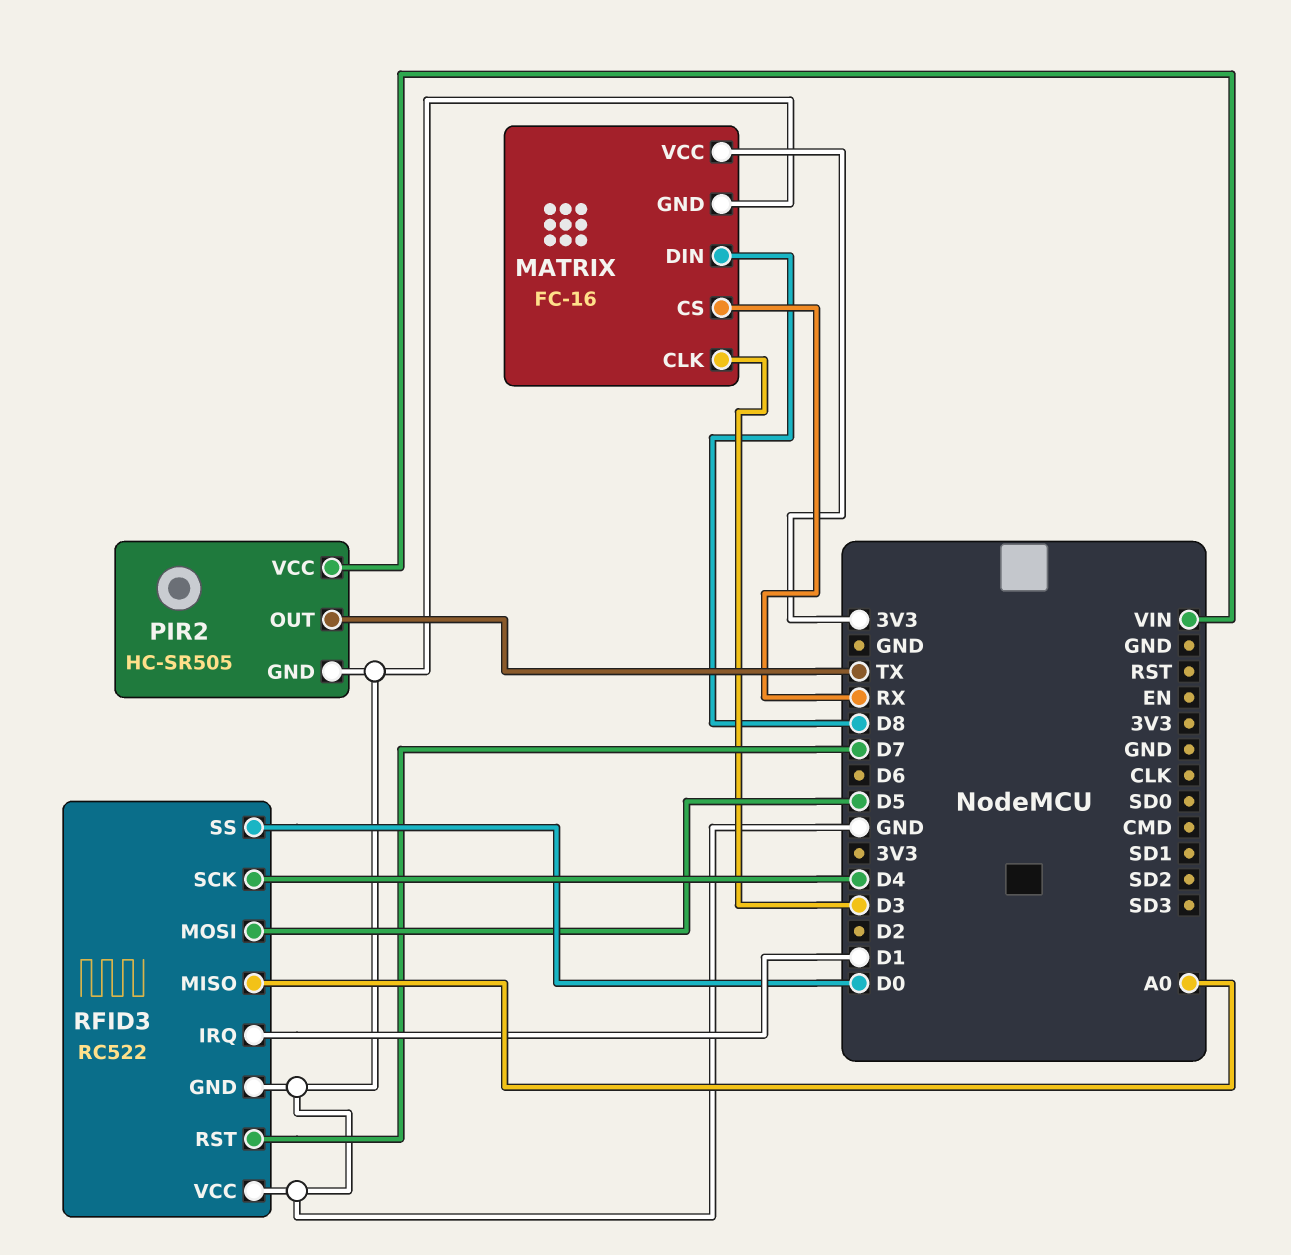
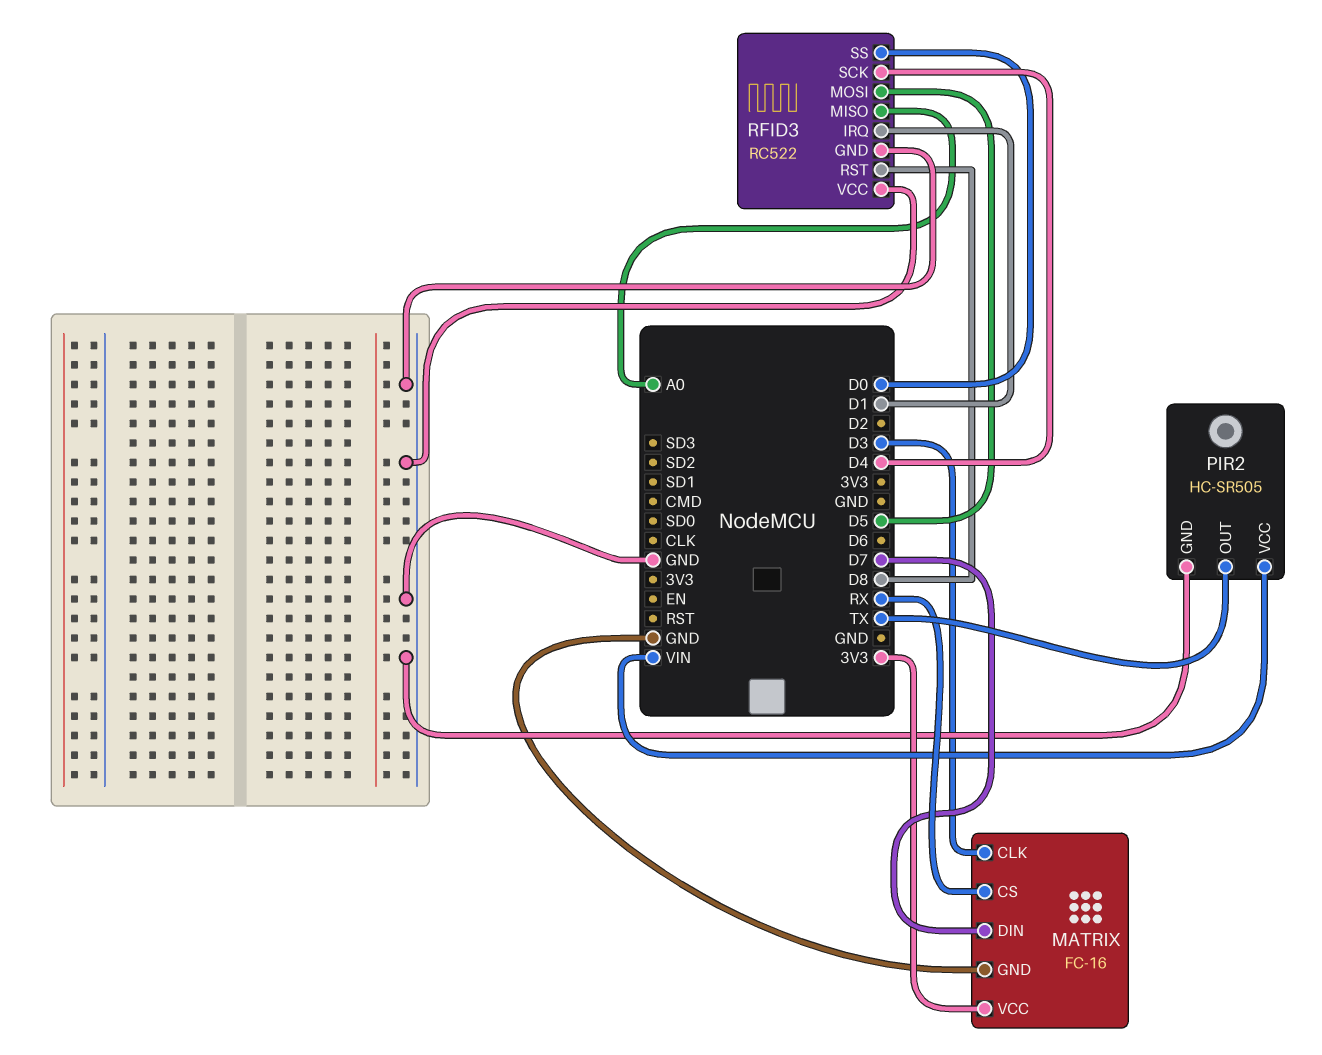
MATRIX pin DIN: D8 -> D7
RFID3 pin RST: D7 -> D8

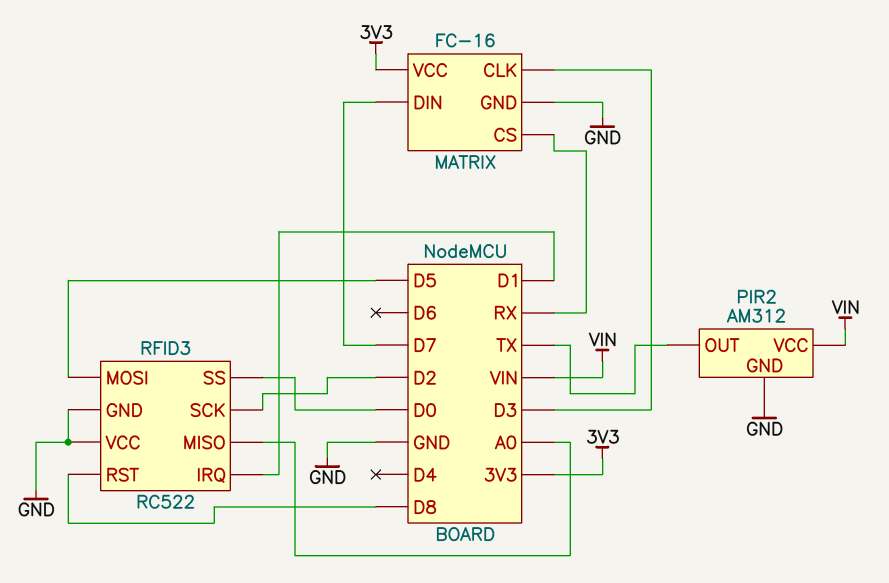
PIR2: HC-SR505 -> AM312
RFID3 pin SCK: D4 -> D2

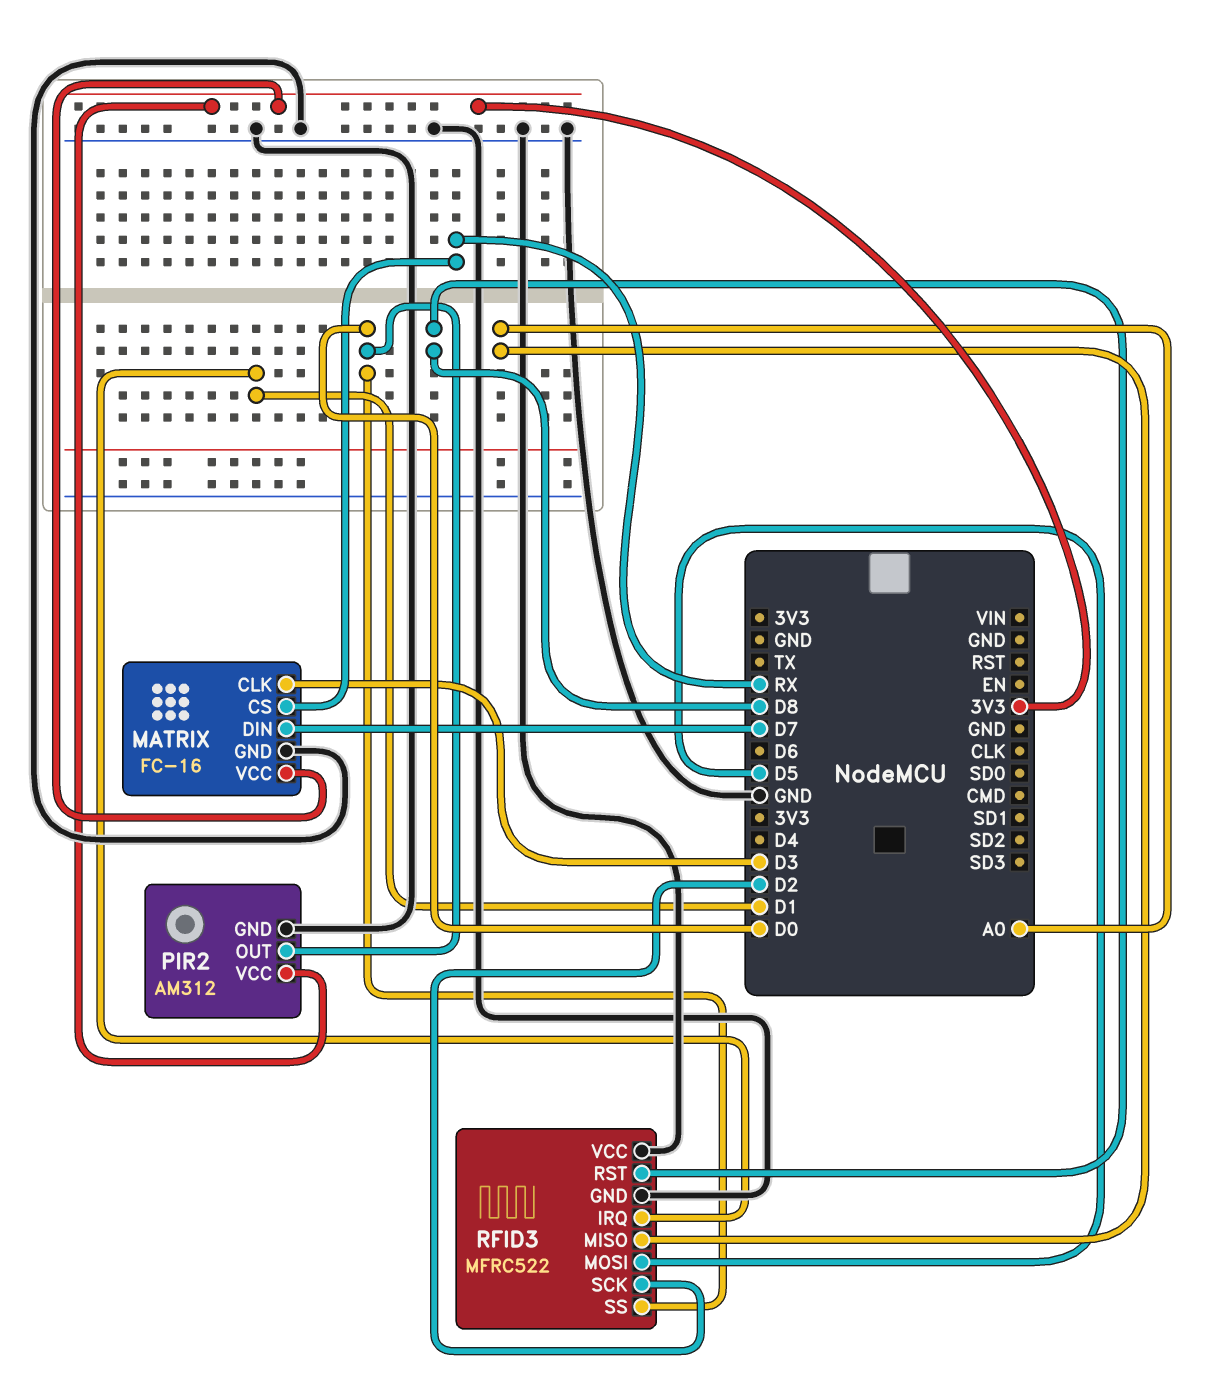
PIR2 pin OUT: TX -> D0
PIR2 pin VCC: VIN -> 3V3
RFID3: RC522 -> MFRC522

